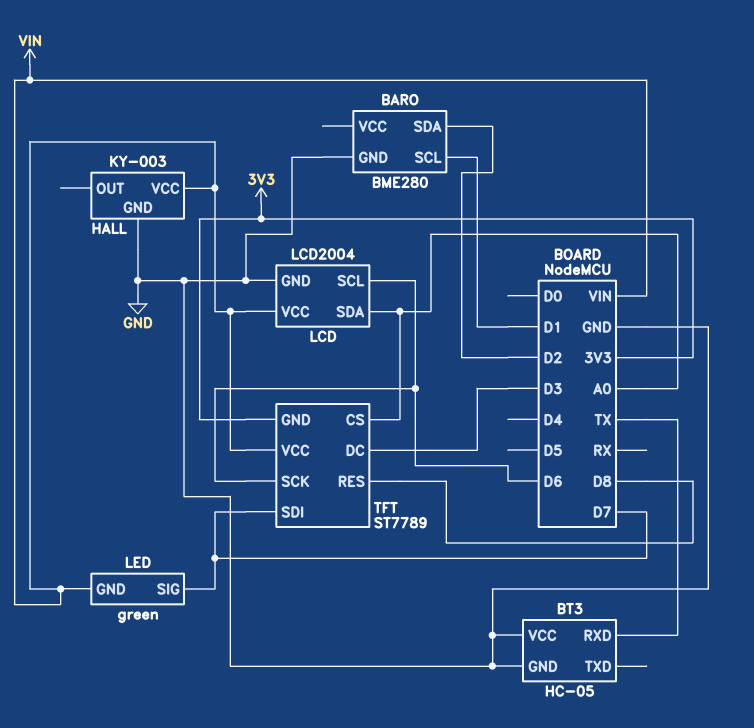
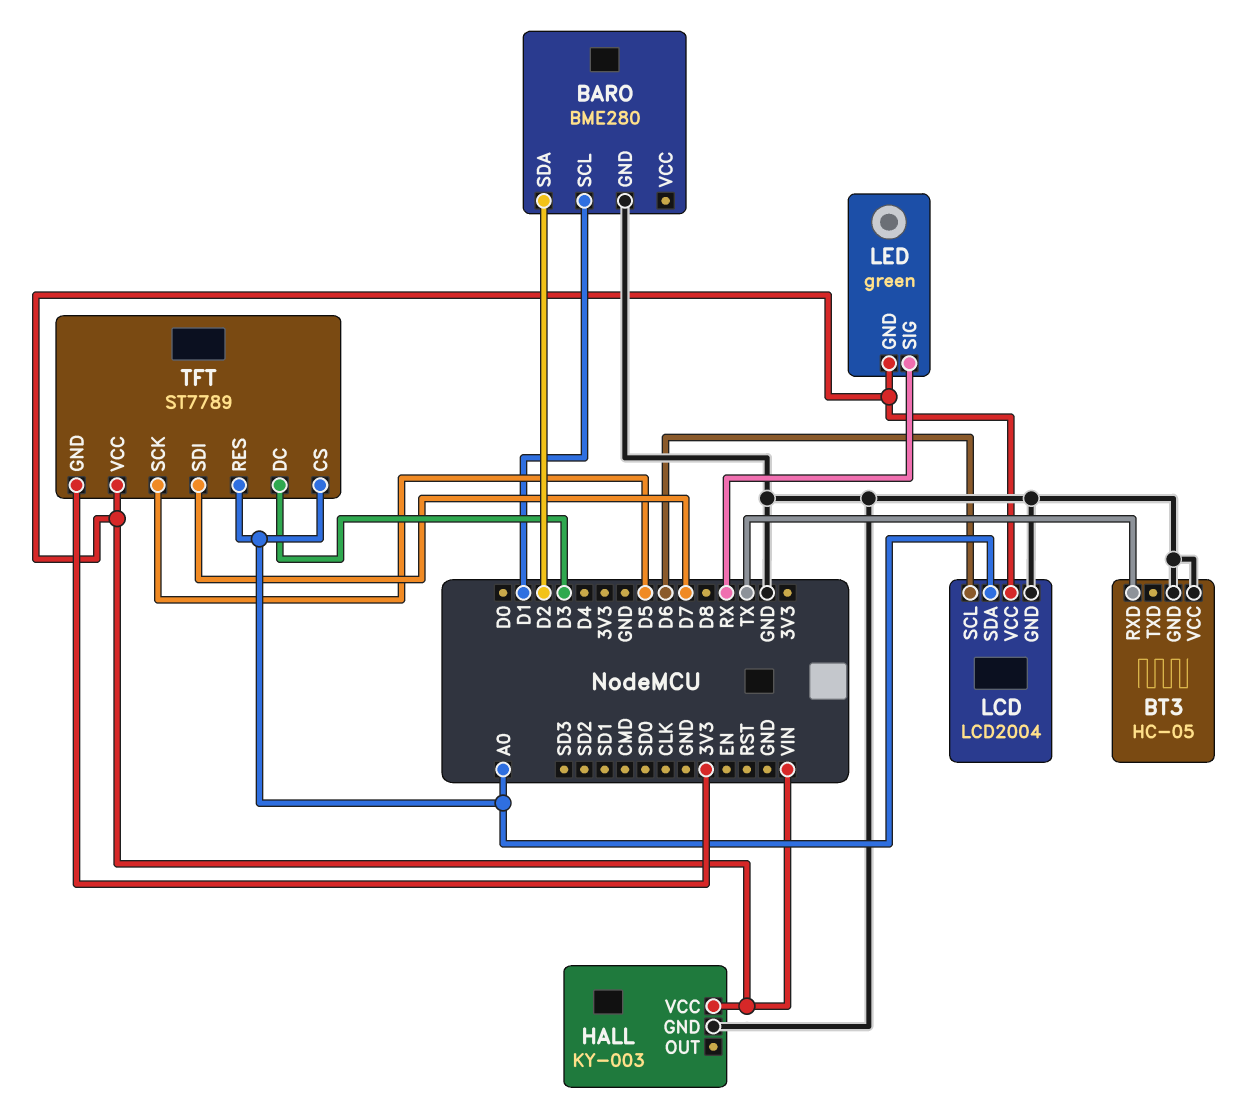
LED pin SIG: D7 -> RX
TFT pin RES: D8 -> A0
TFT pin SCK: D6 -> D5

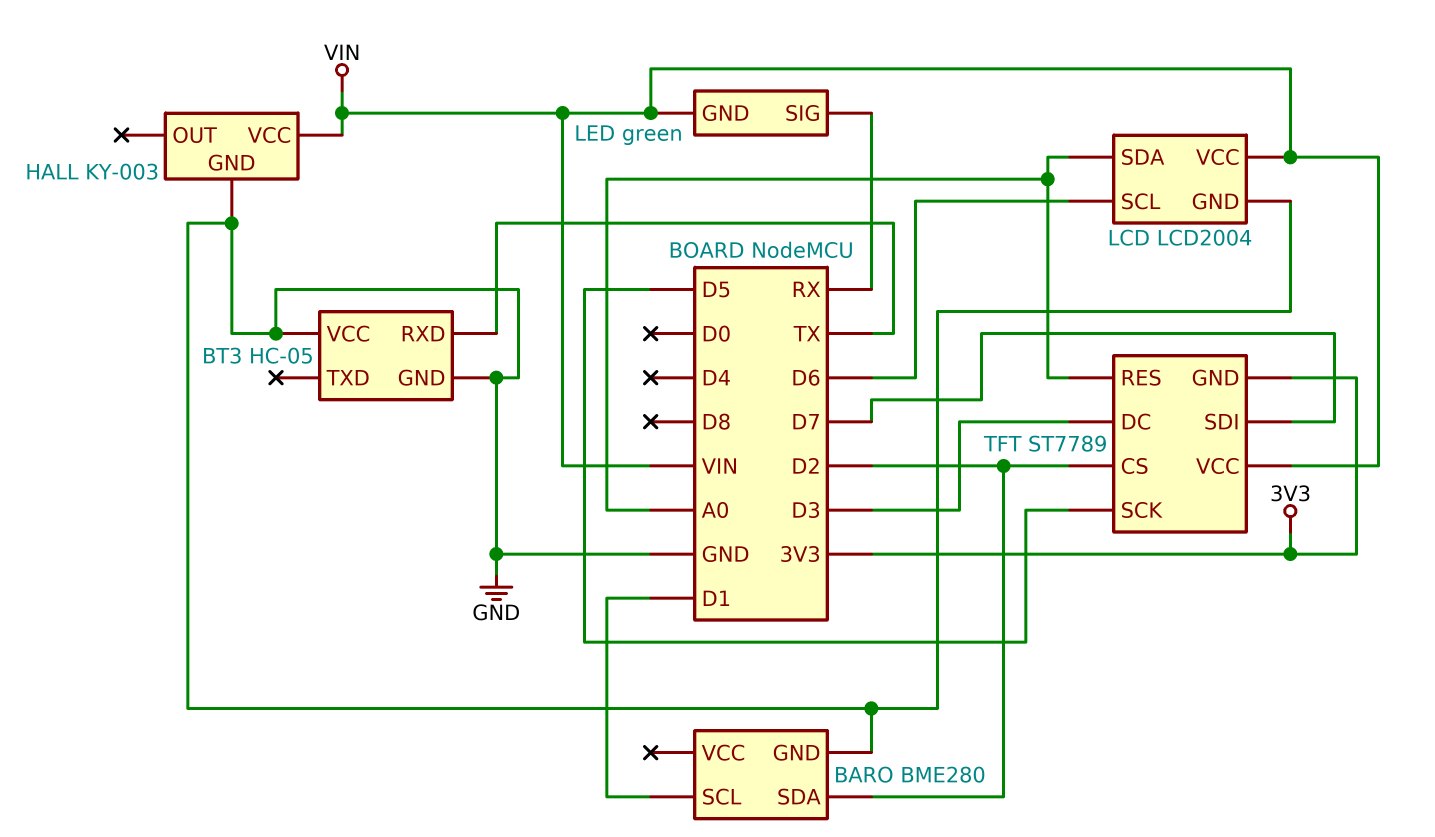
TFT pin CS: A0 -> D2

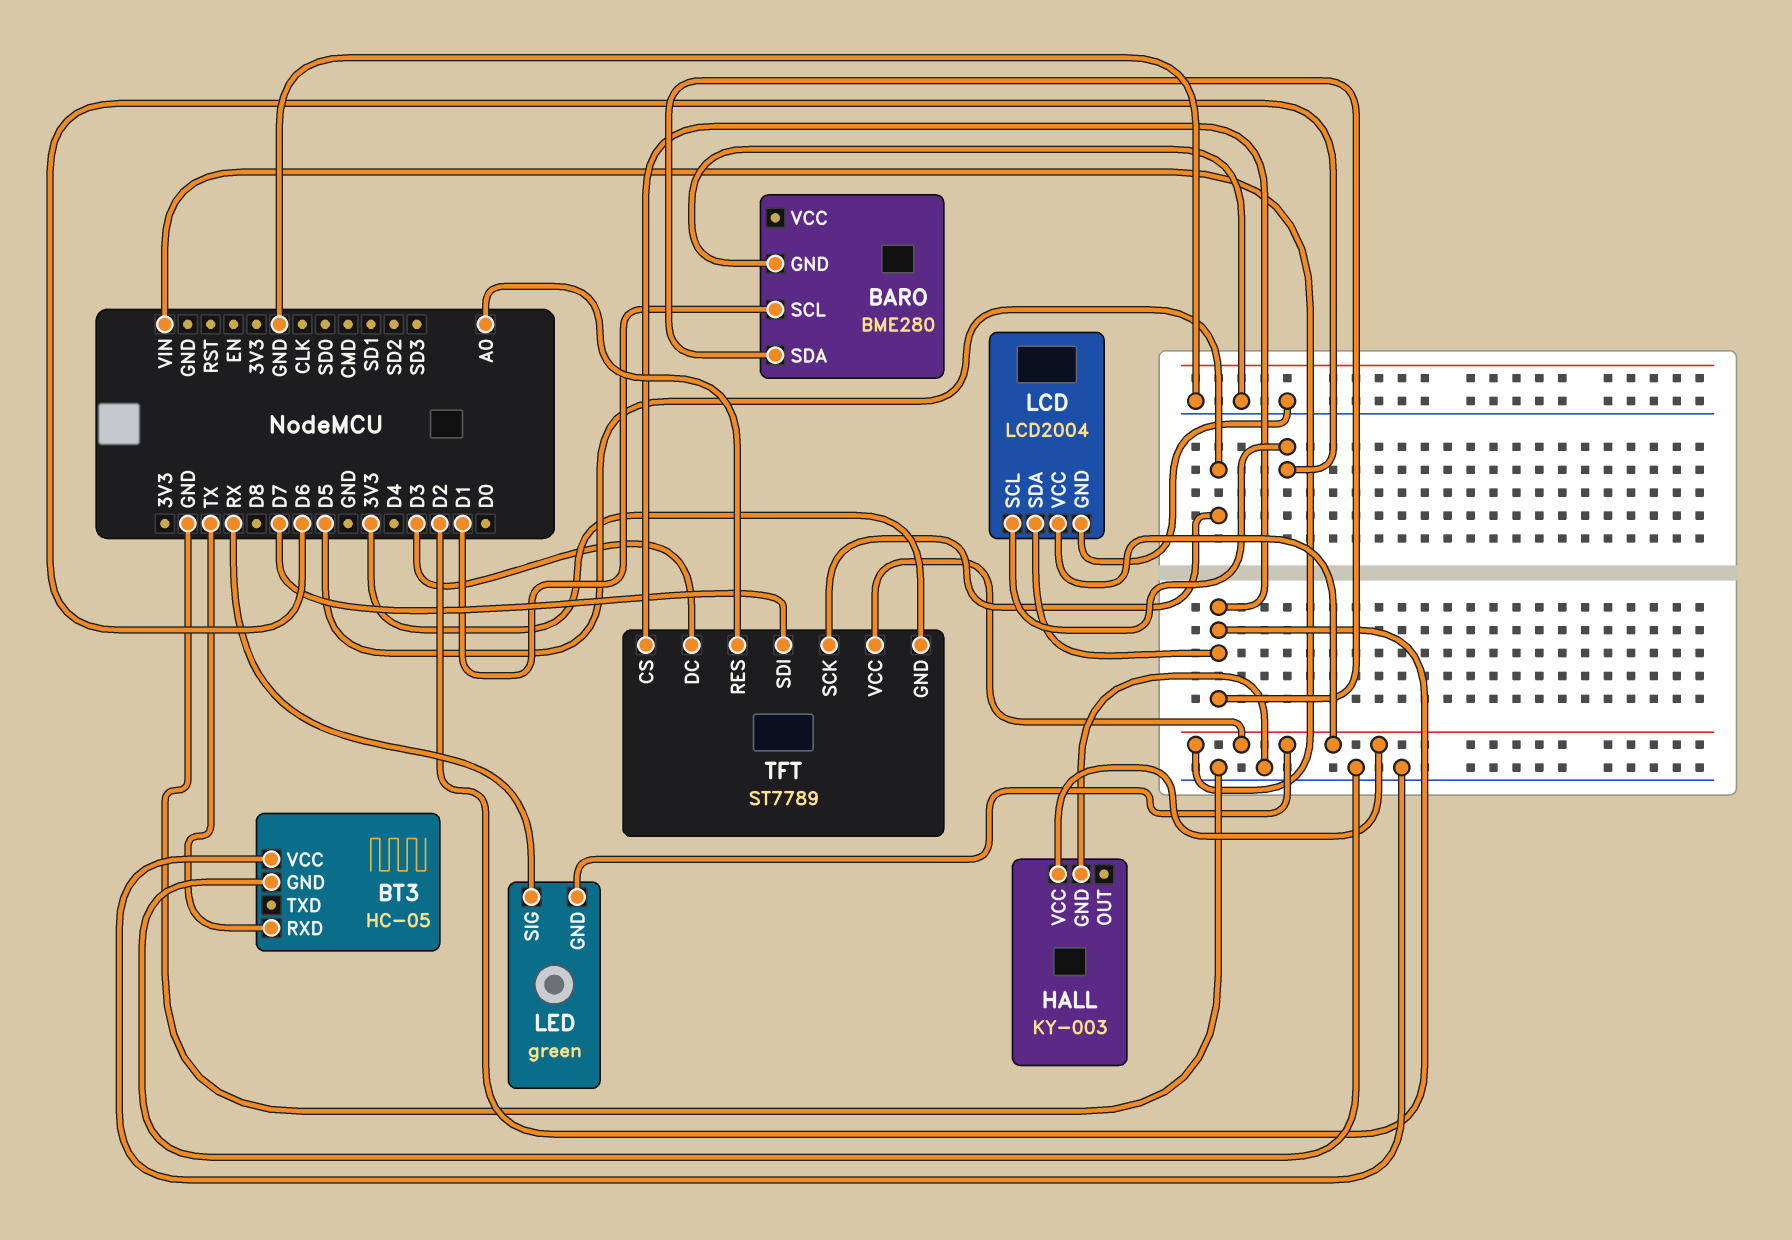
LCD pin SDA: A0 -> D2

